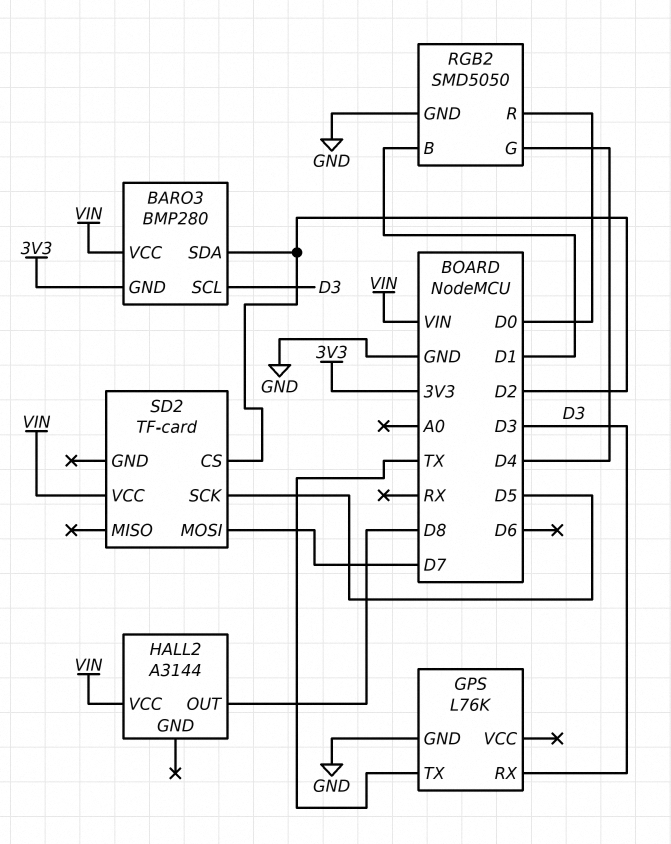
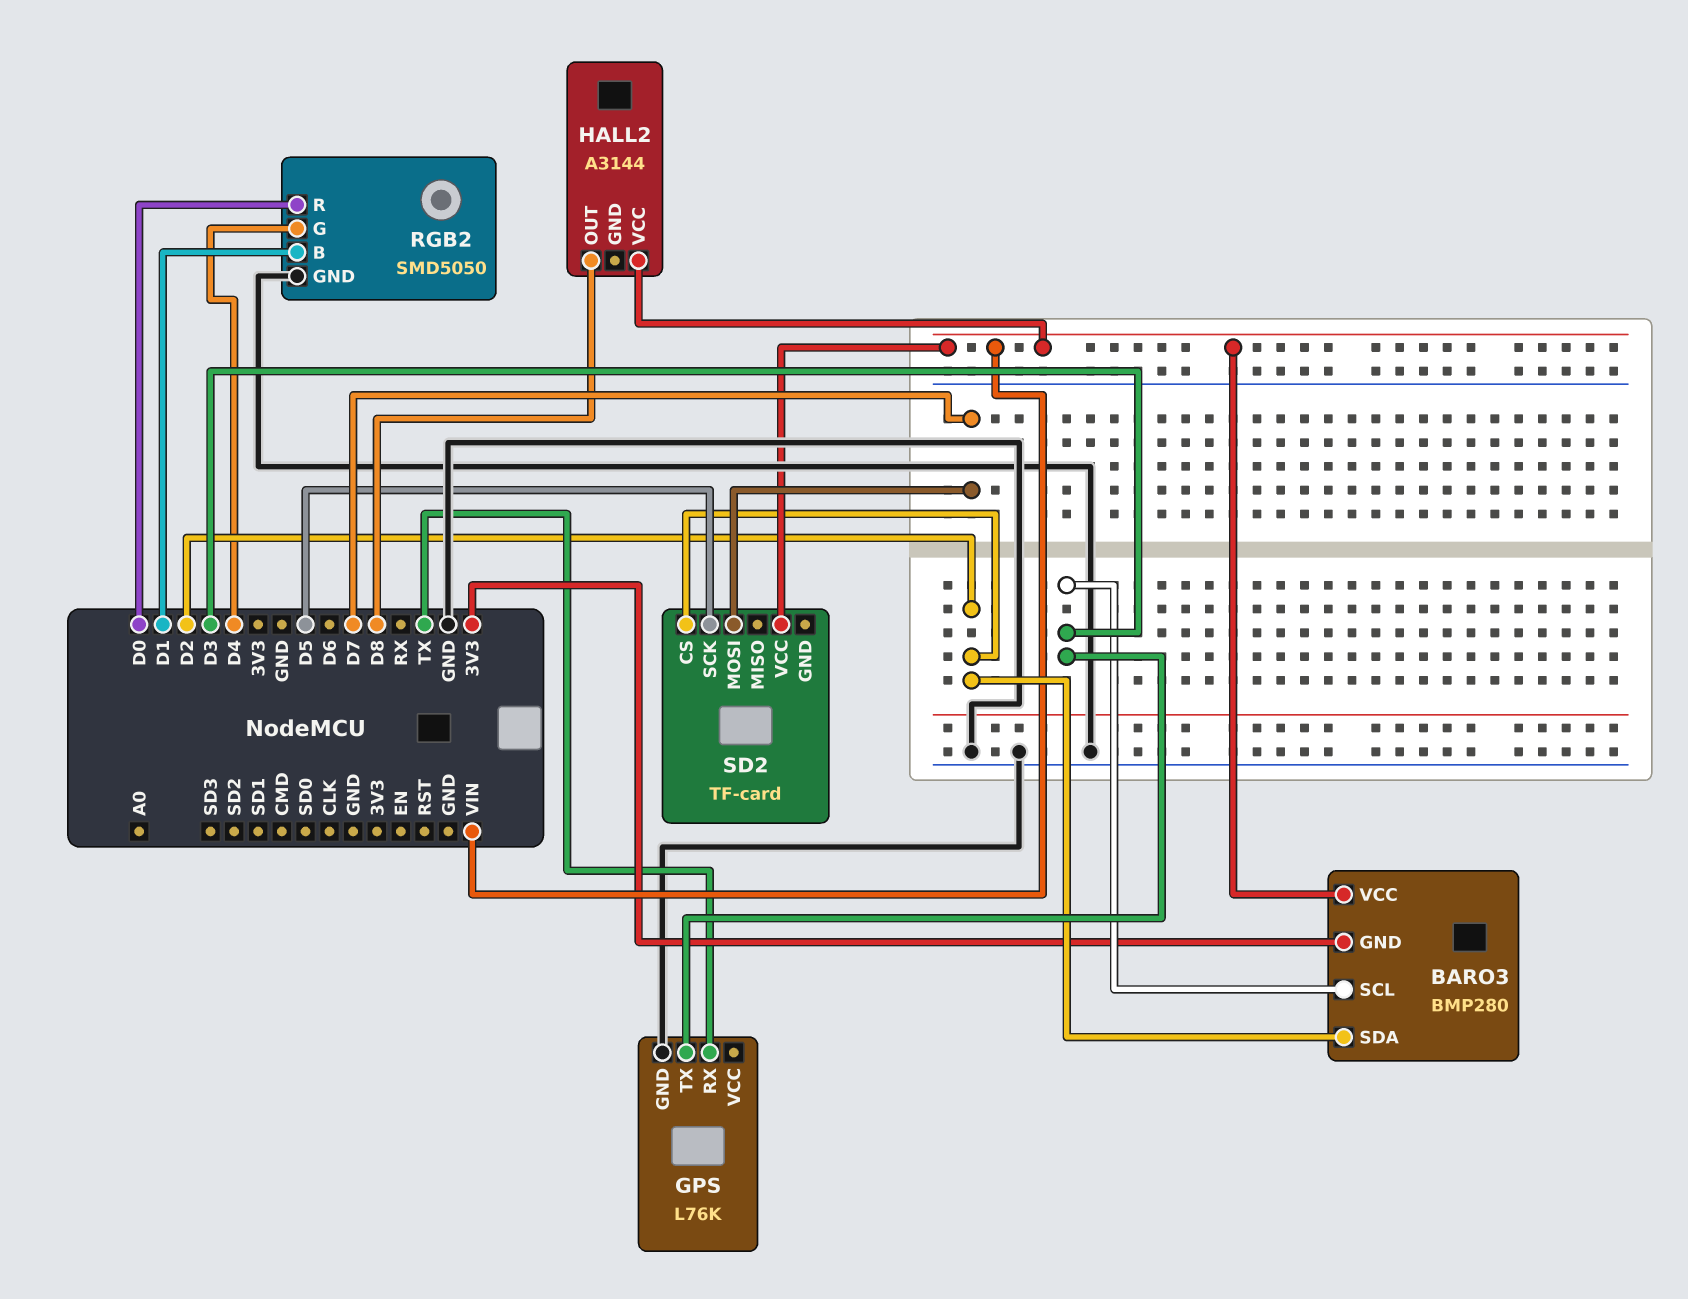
GPS pin RX: D3 -> TX
GPS pin TX: TX -> D3

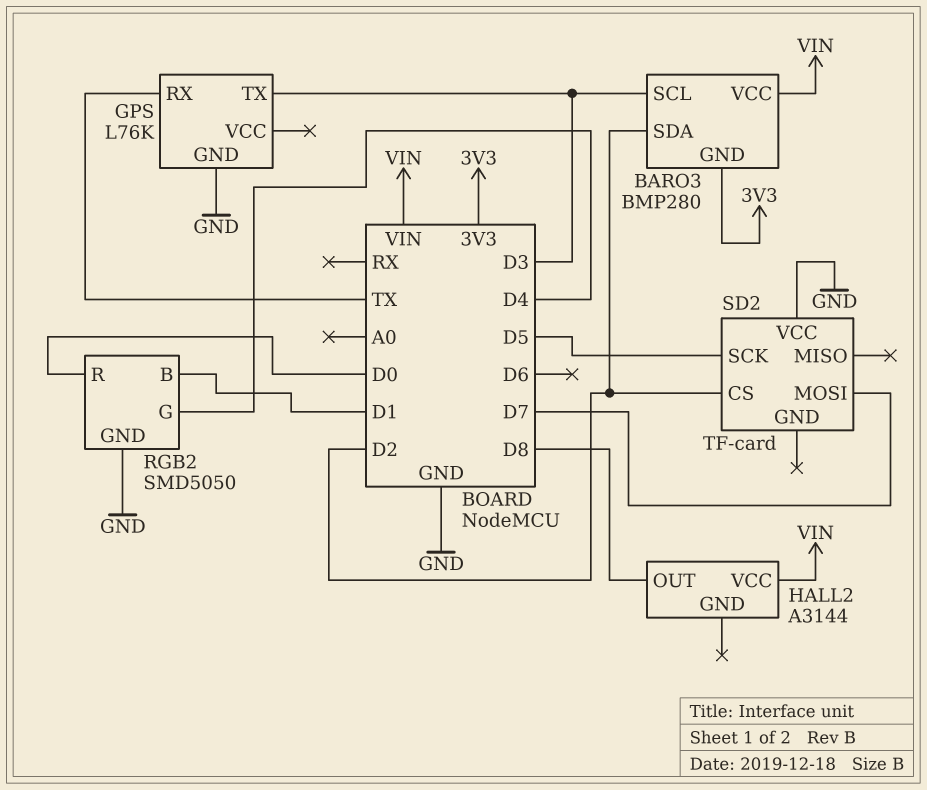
SD2 pin VCC: VIN -> GND

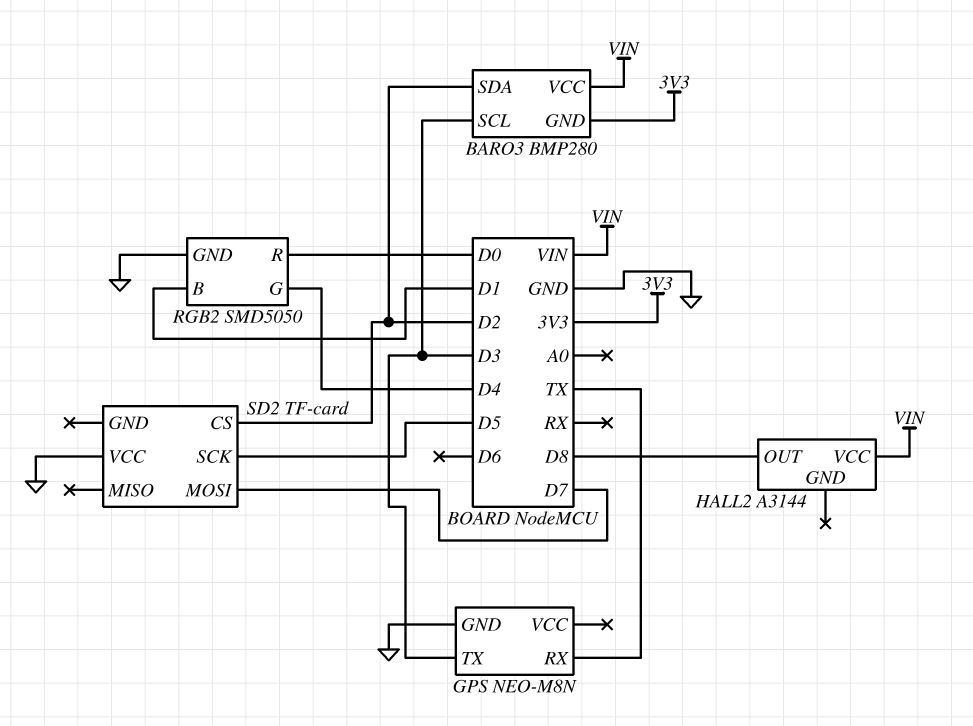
GPS: L76K -> NEO-M8N

